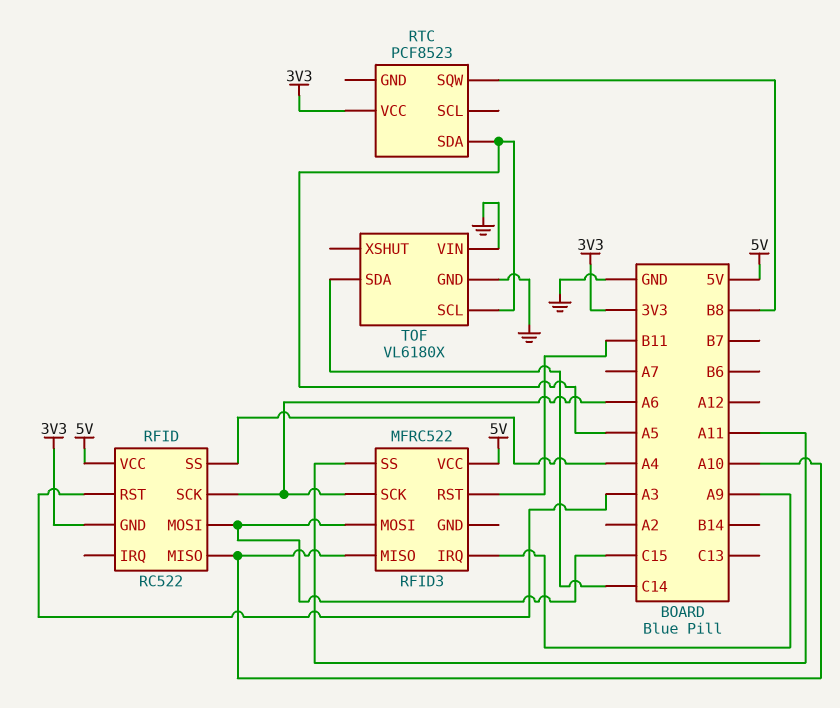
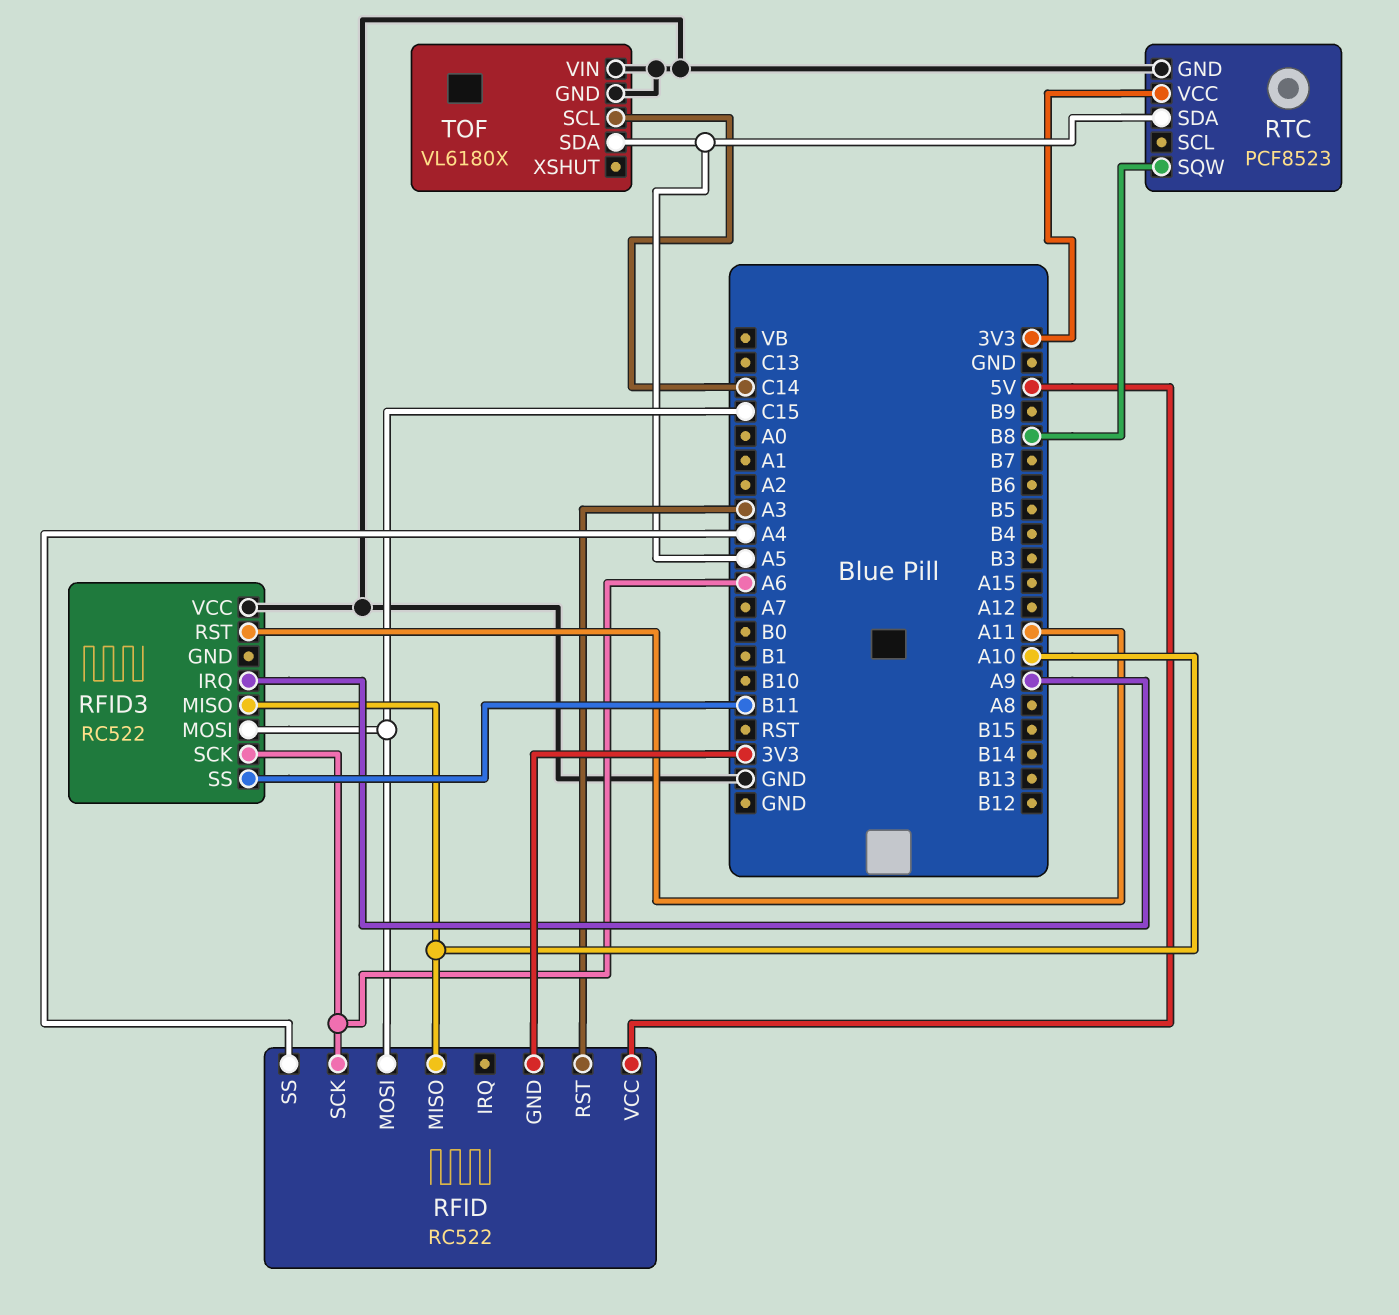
RFID3: MFRC522 -> RC522
RFID3 pin RST: B11 -> A11
RFID3 pin SS: A11 -> B11
RFID3 pin VCC: 5V -> GND
RTC pin GND: none -> GND
TOF pin SCL: A5 -> C14
TOF pin SDA: C14 -> A5

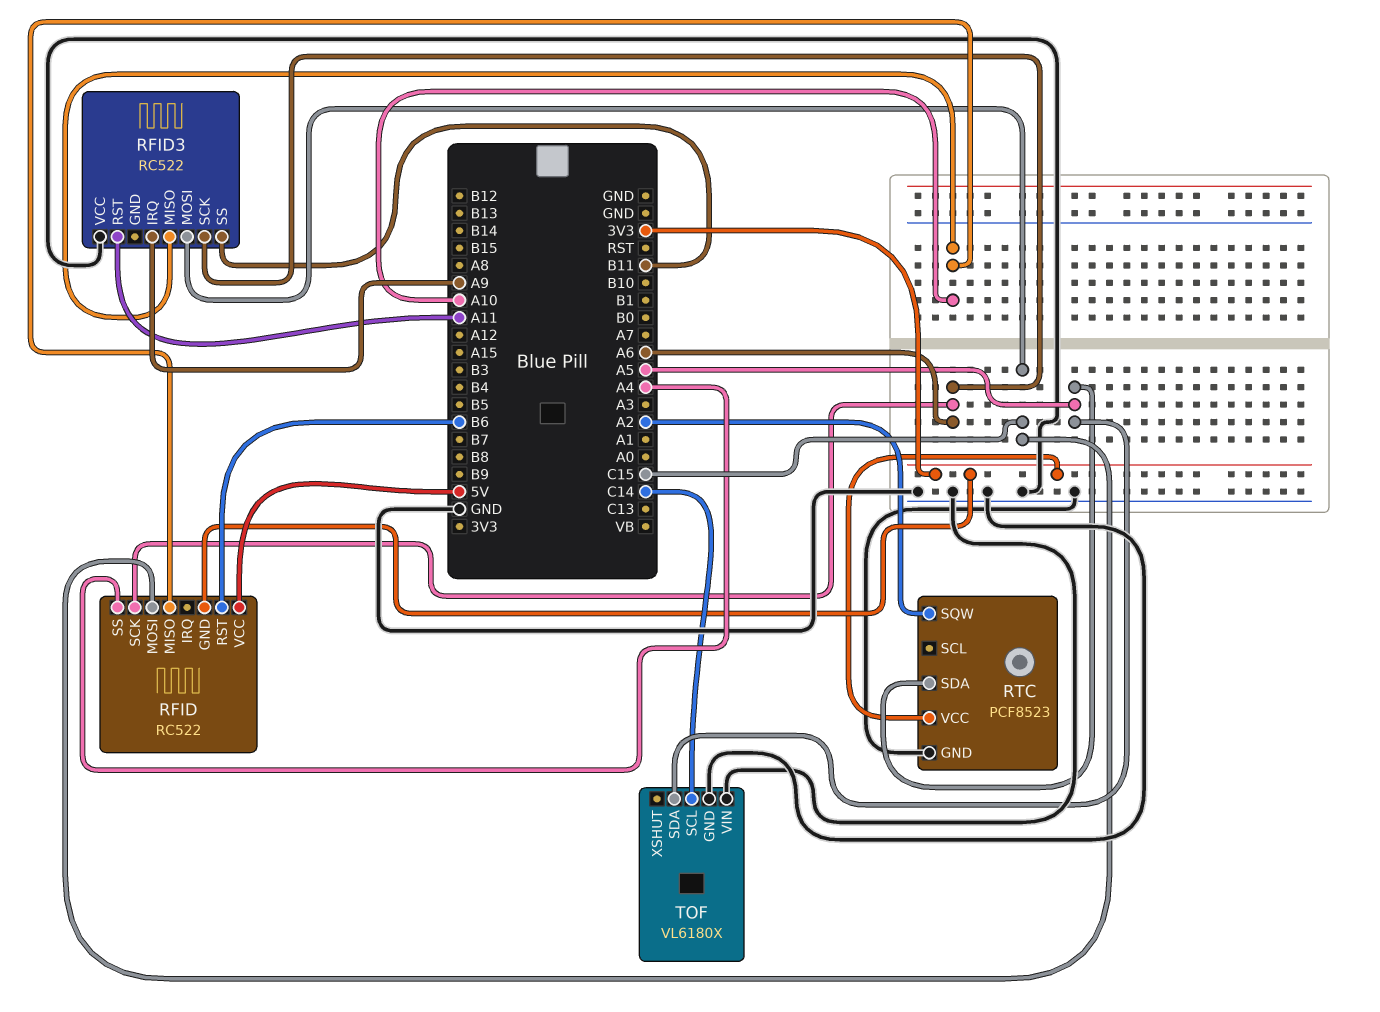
RFID pin RST: A3 -> B6
RTC pin SQW: B8 -> A2

